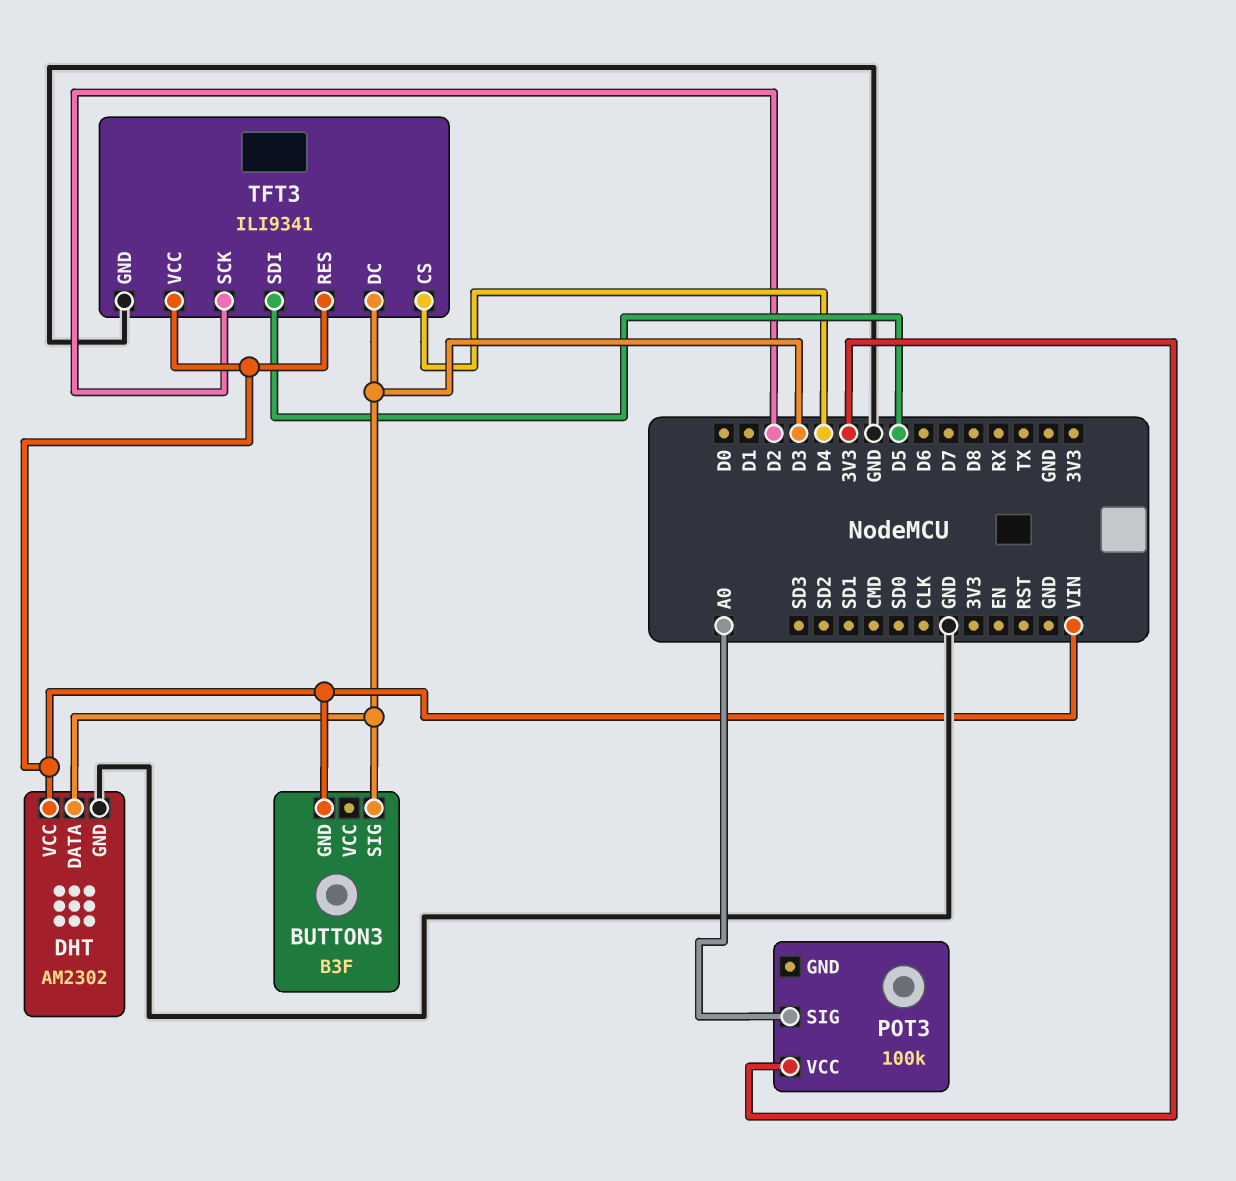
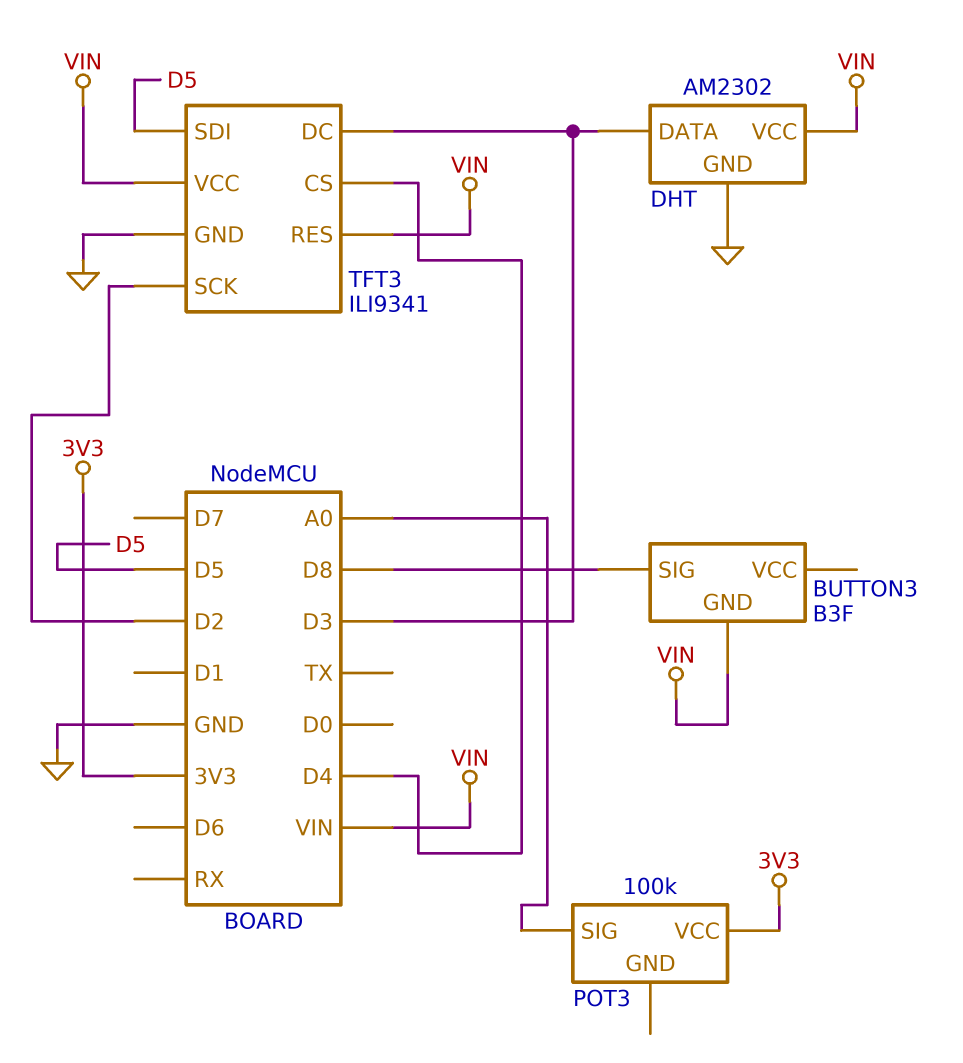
BUTTON3 pin SIG: D3 -> D8

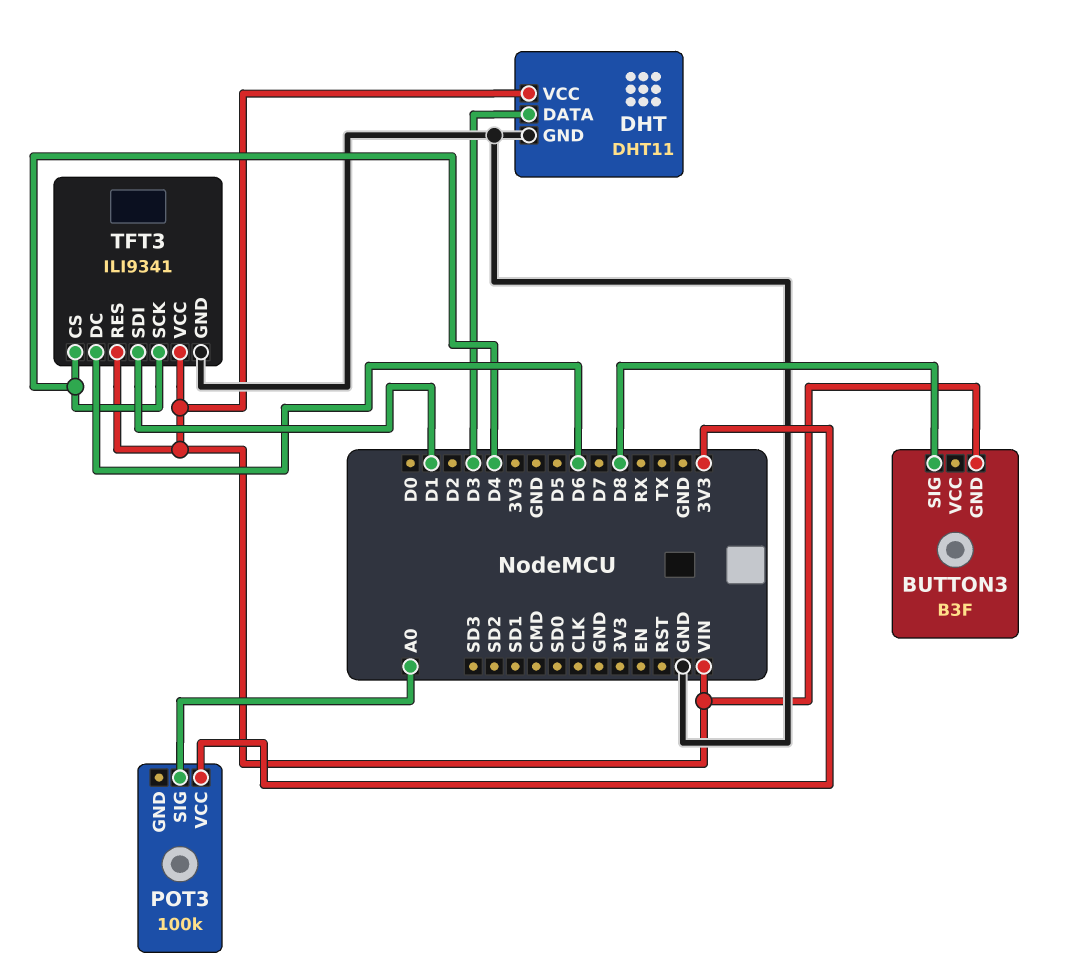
DHT: AM2302 -> DHT11
TFT3 pin DC: D3 -> D6
TFT3 pin SCK: D2 -> D4
TFT3 pin SDI: D5 -> D1

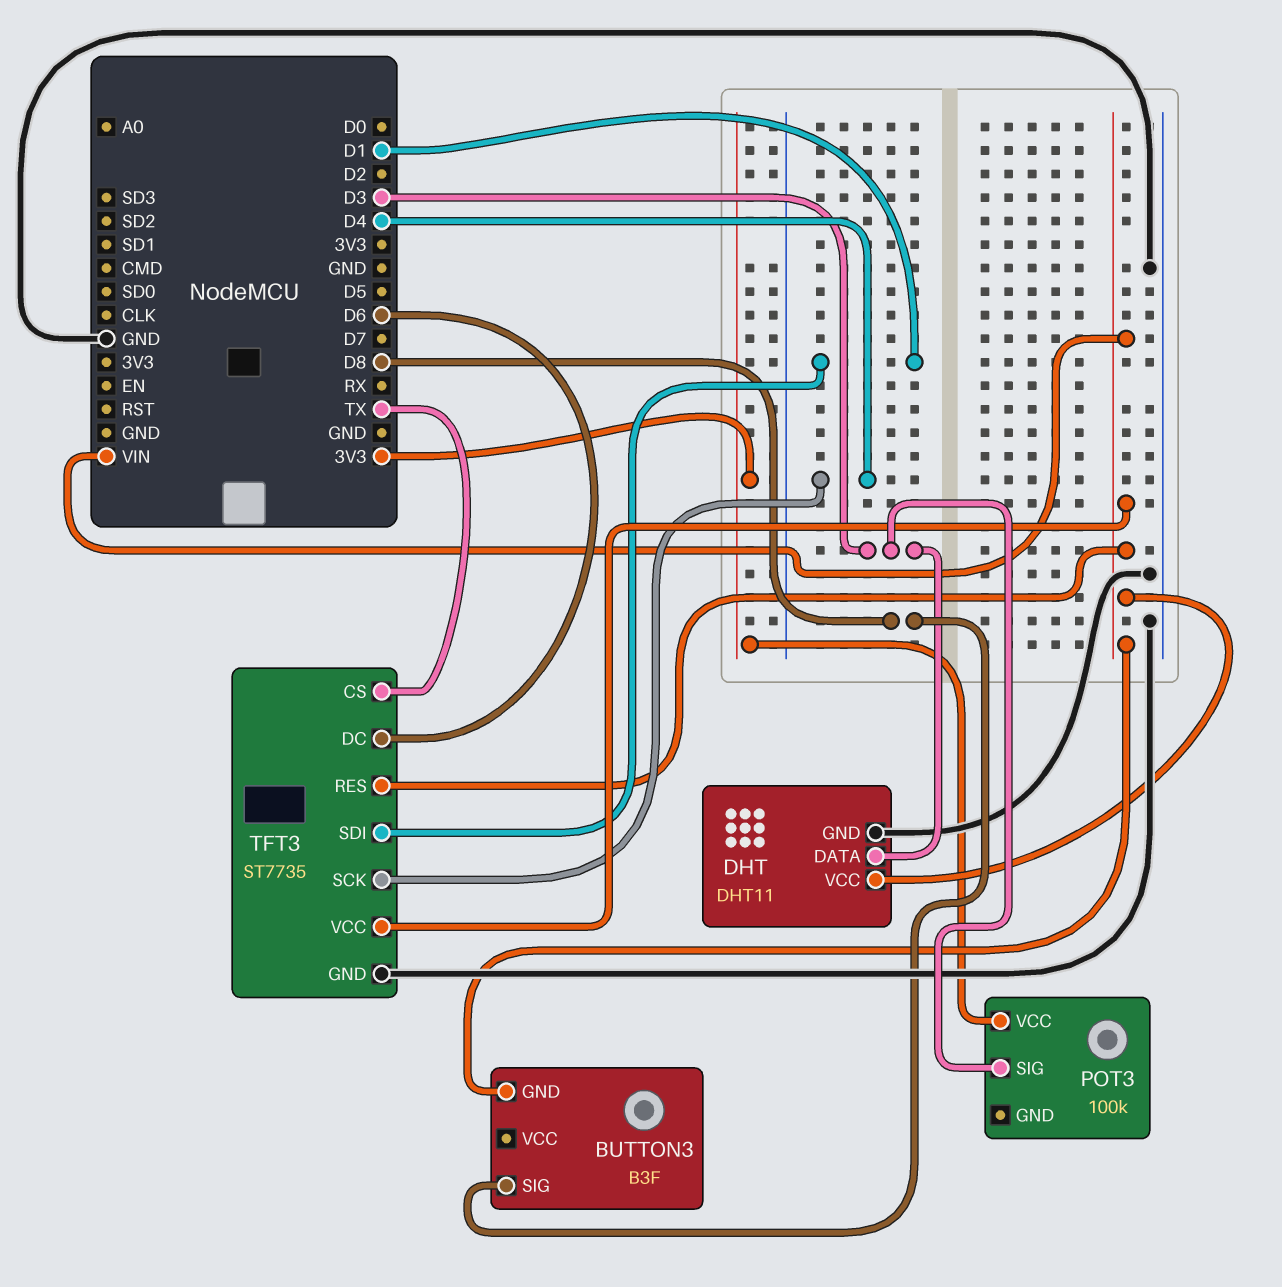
POT3 pin SIG: A0 -> D3
TFT3: ILI9341 -> ST7735
TFT3 pin CS: D4 -> TX

